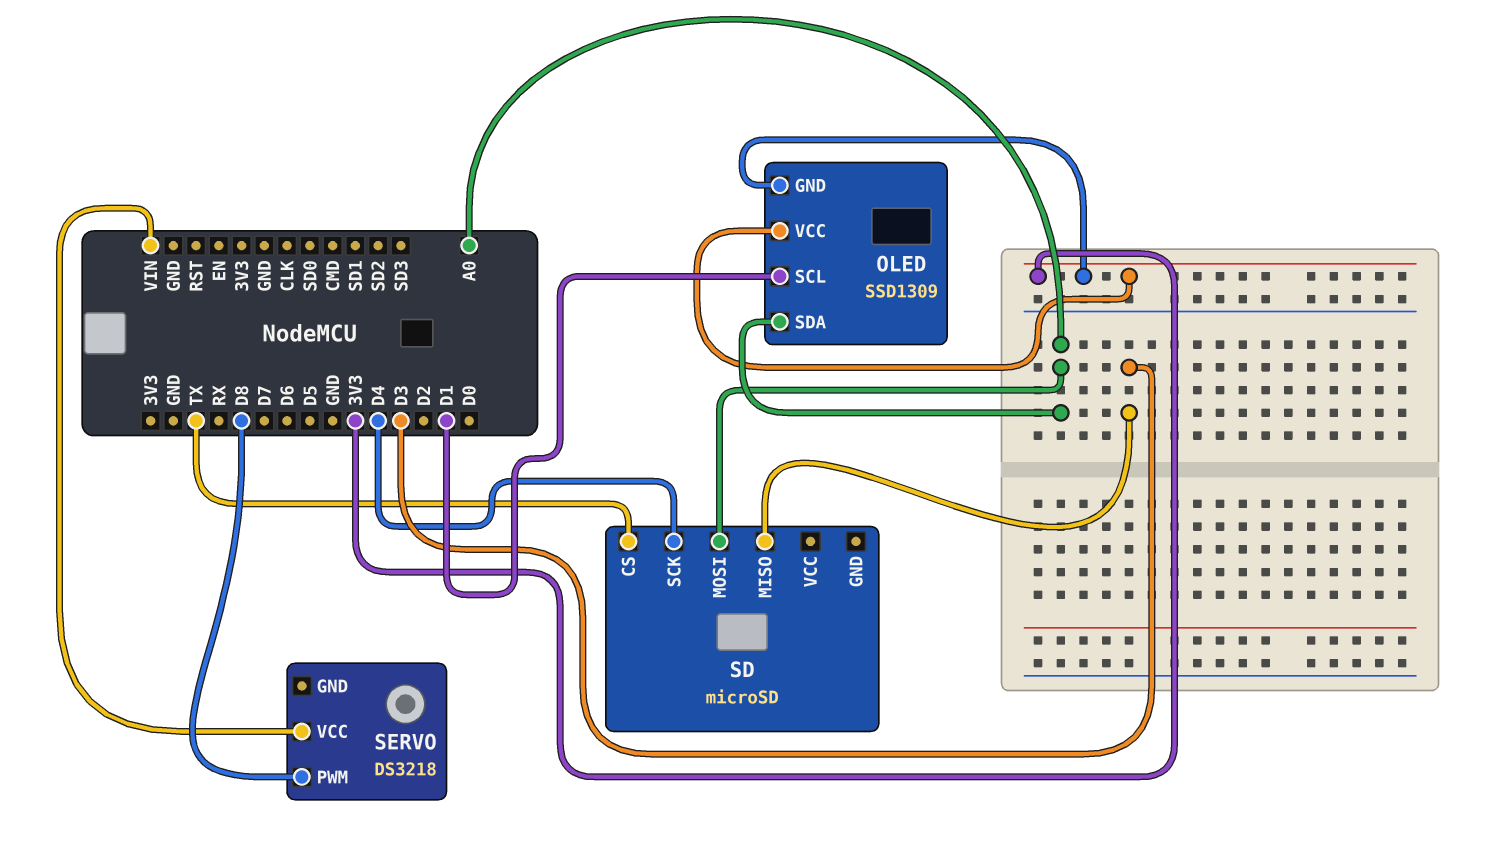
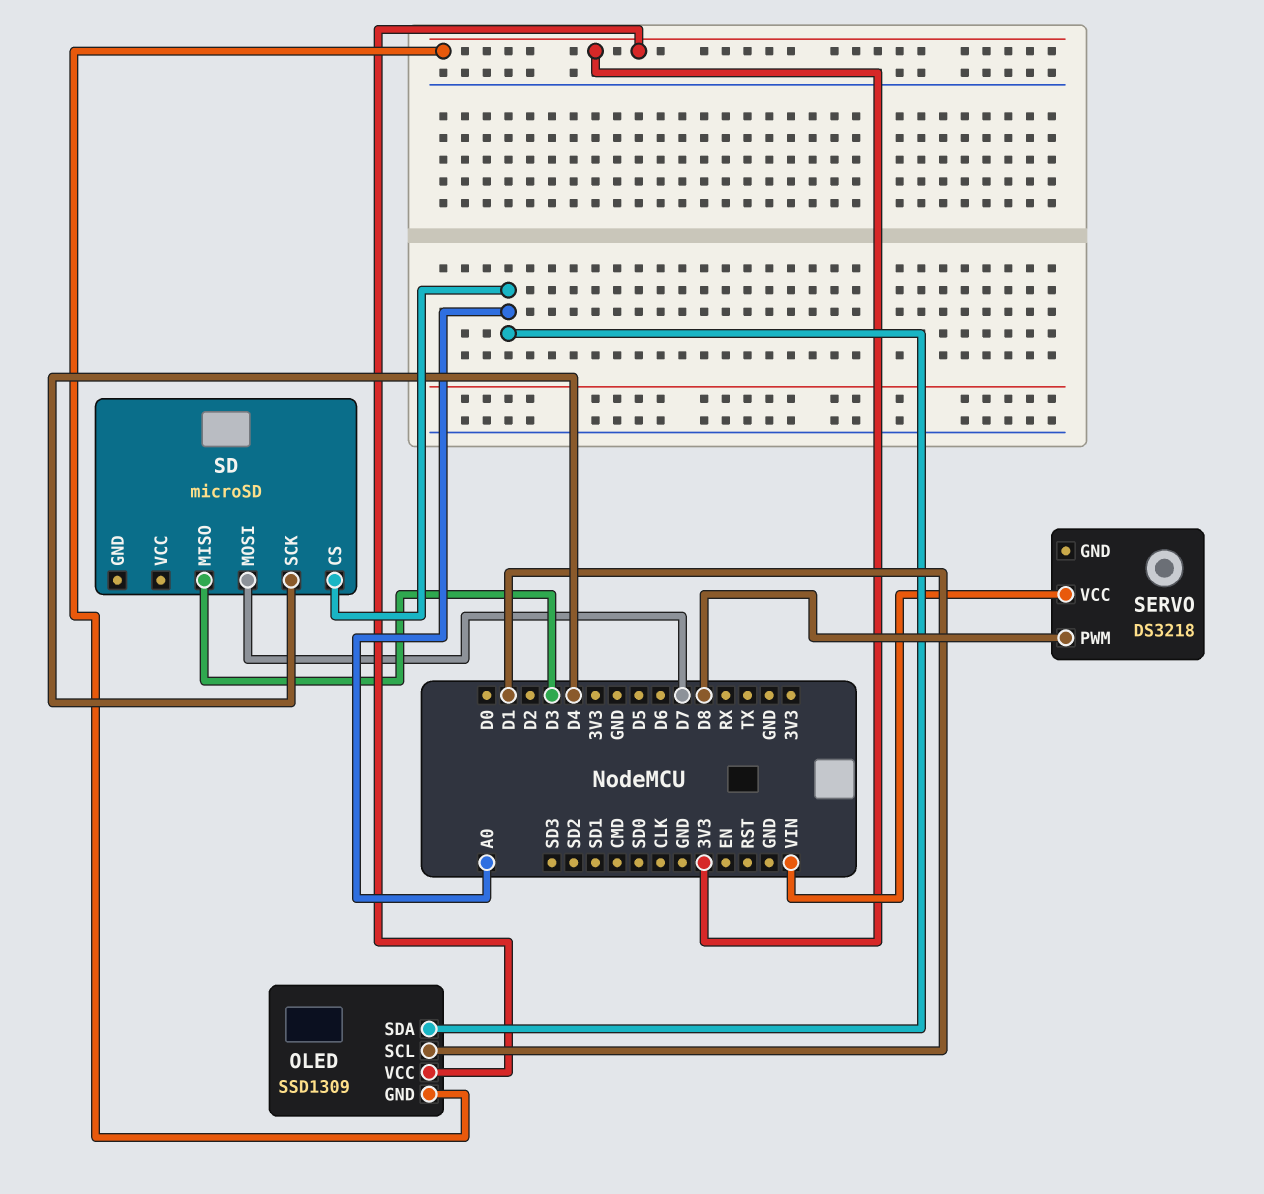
SD pin CS: TX -> A0
SD pin MOSI: A0 -> D7

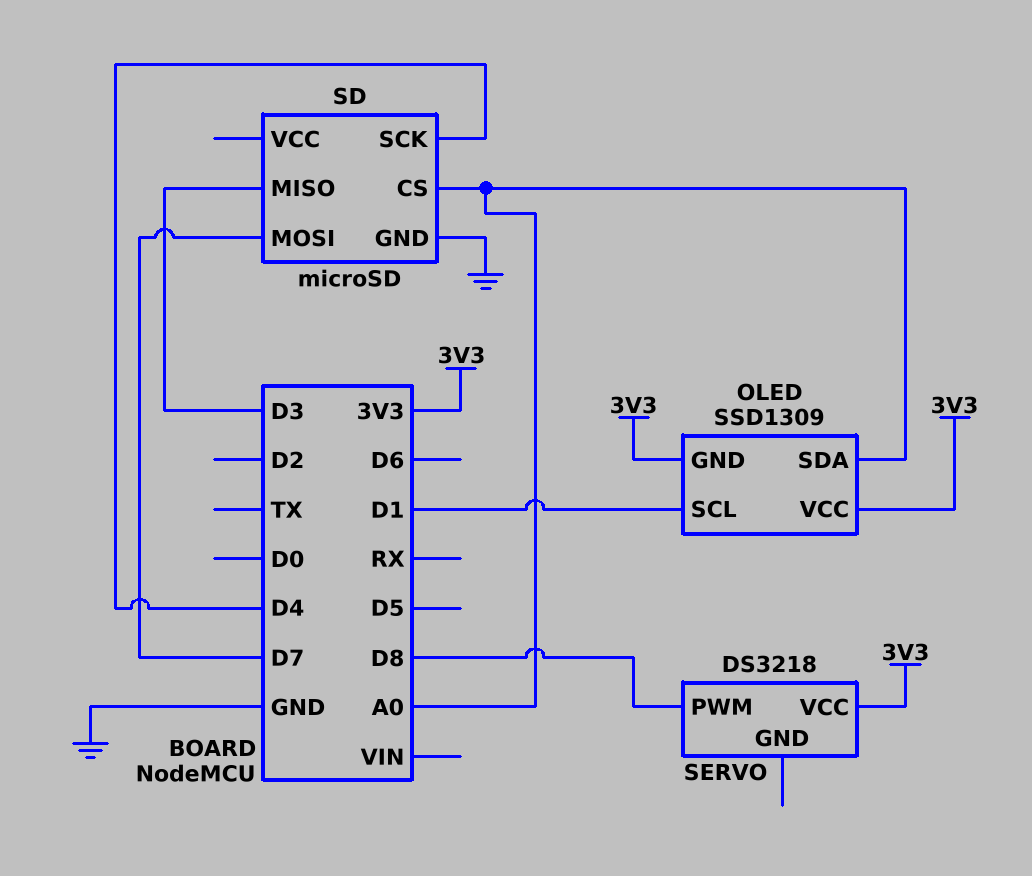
SD pin GND: none -> GND
SERVO pin VCC: VIN -> 3V3

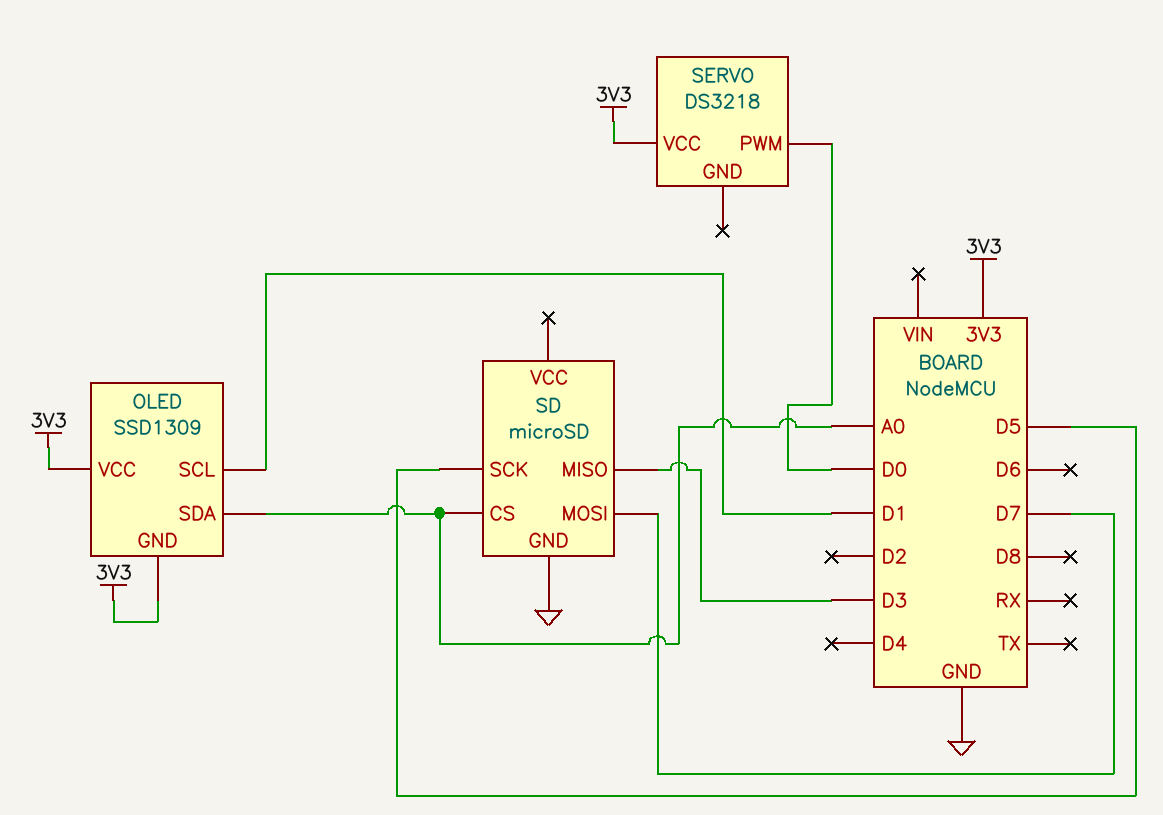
SD pin SCK: D4 -> D5
SERVO pin PWM: D8 -> D0

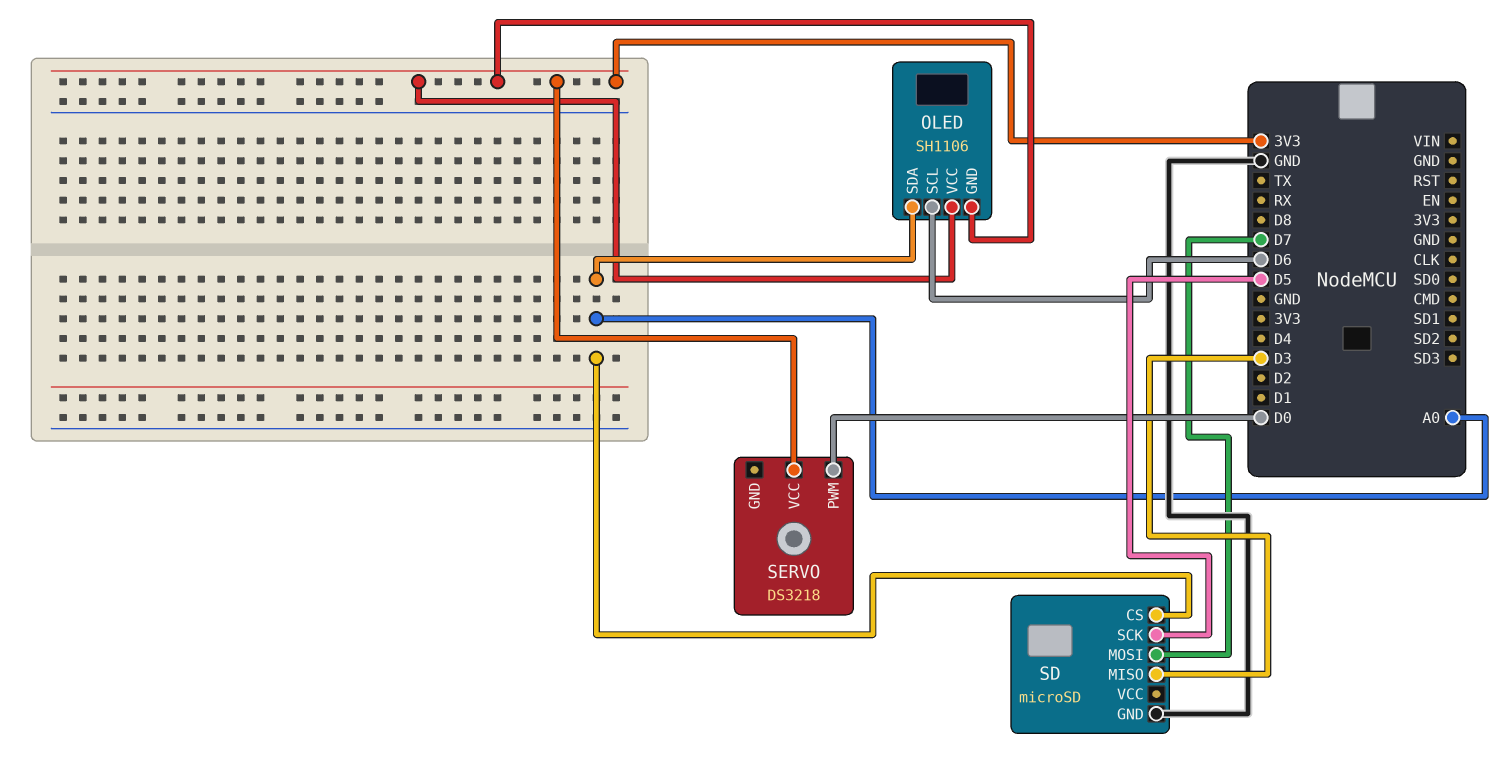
OLED: SSD1309 -> SH1106
OLED pin SCL: D1 -> D6

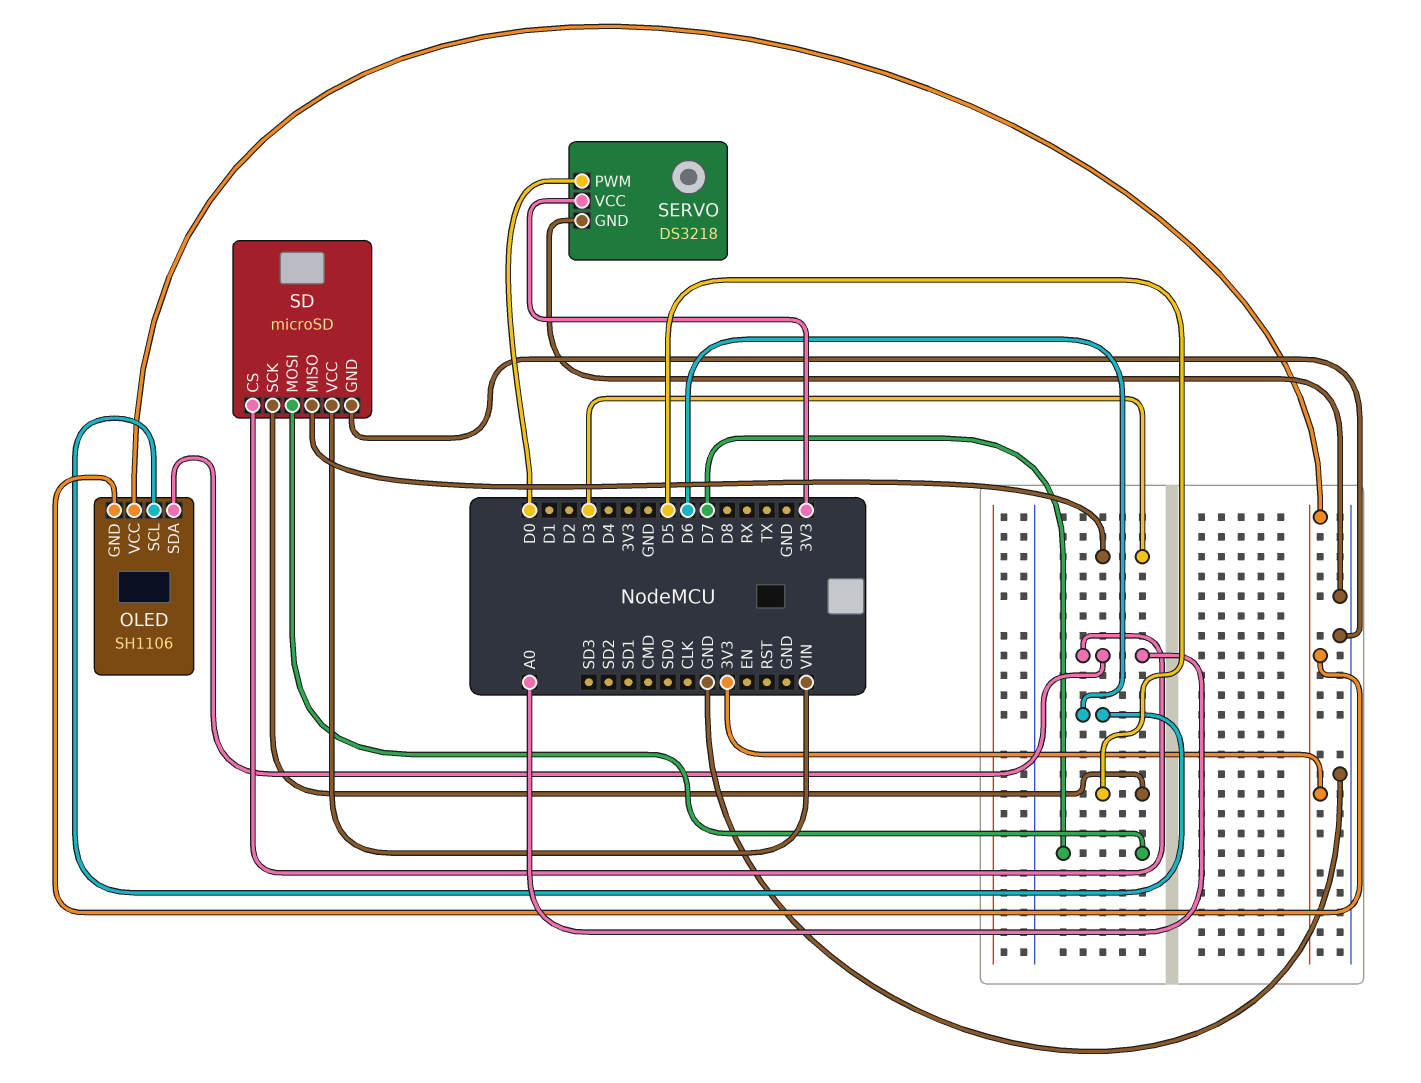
SD pin VCC: none -> VIN
SERVO pin GND: none -> GND

